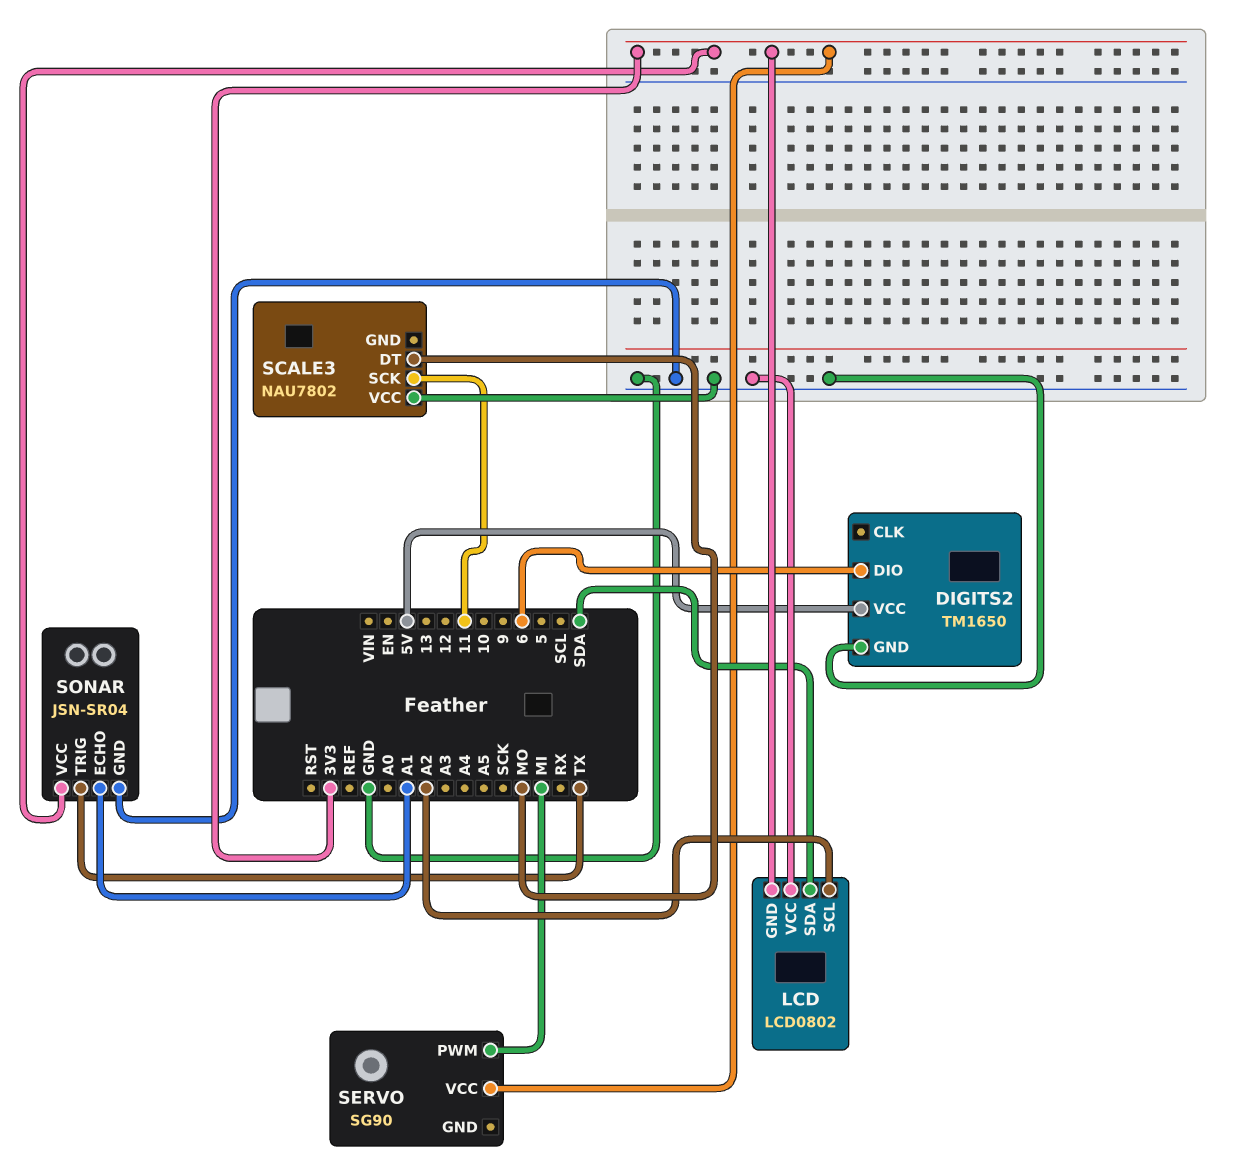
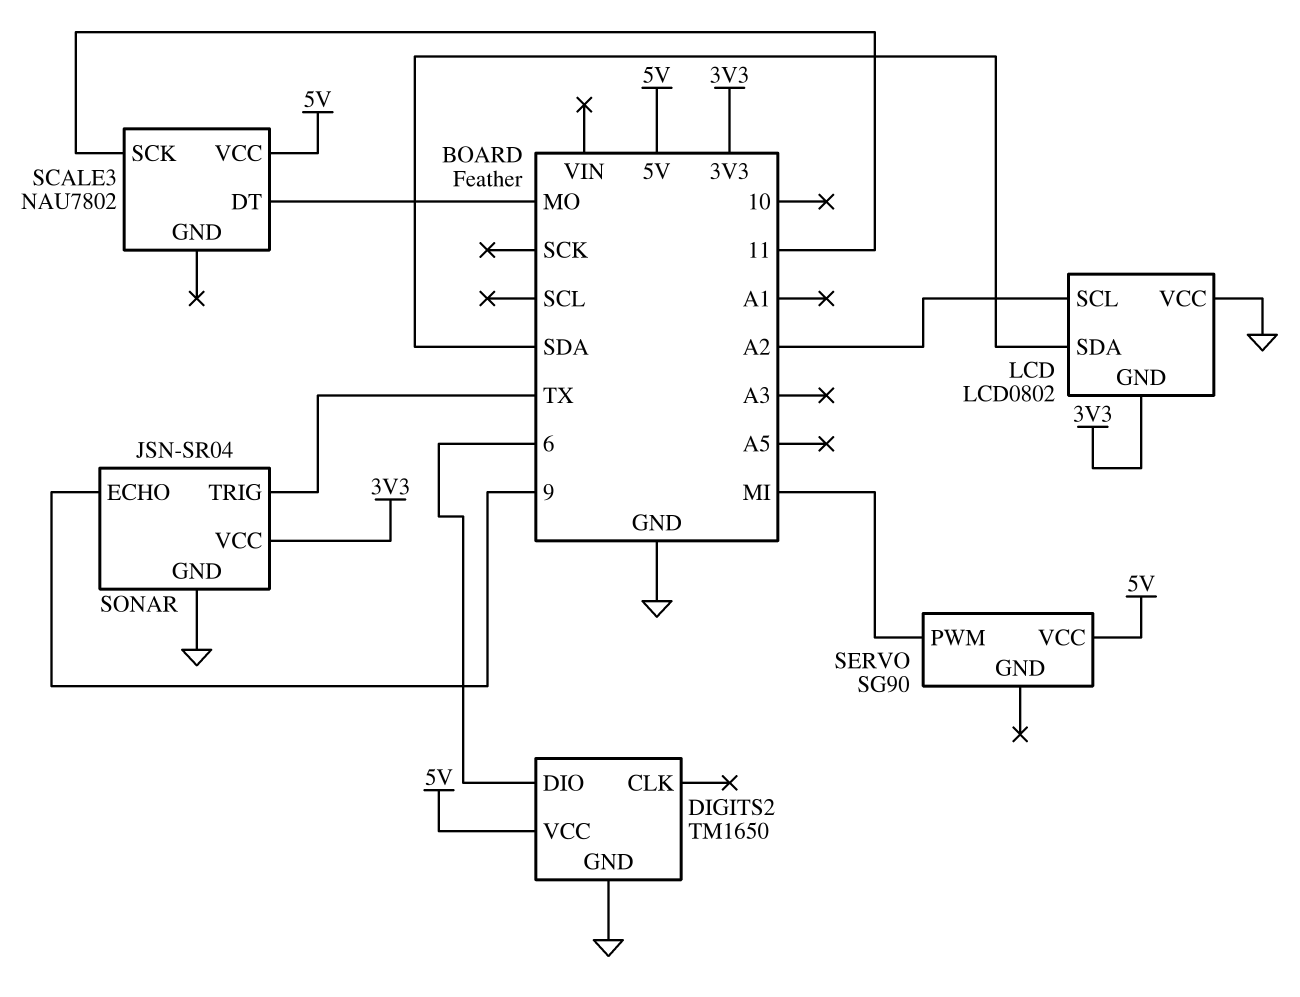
SCALE3 pin VCC: GND -> 5V
SERVO pin VCC: 3V3 -> 5V
SONAR pin ECHO: A1 -> 9

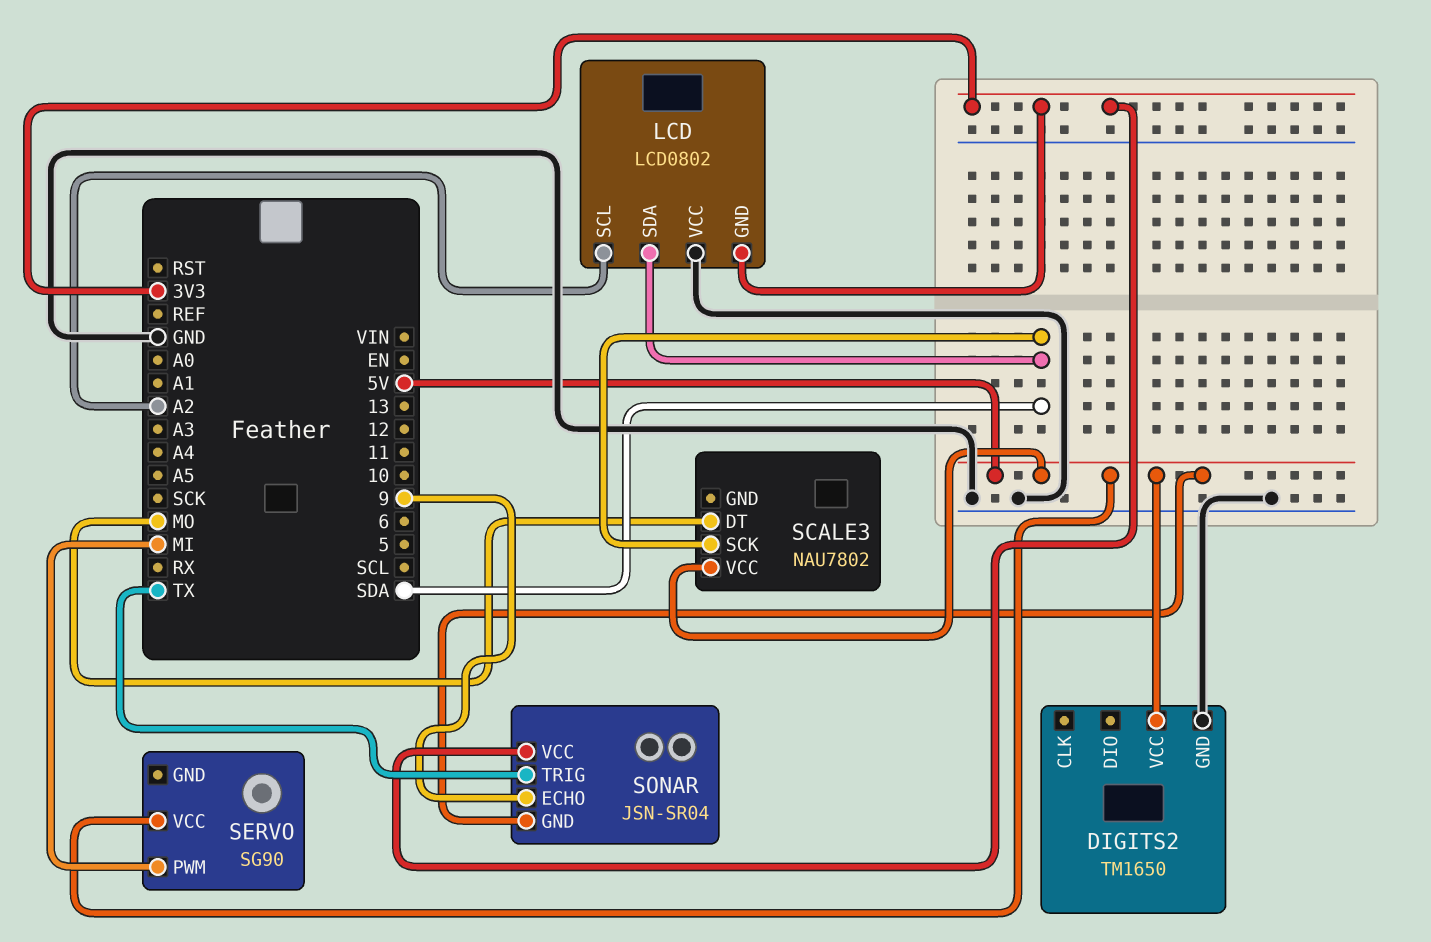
DIGITS2 pin DIO: 6 -> none
SCALE3 pin SCK: 11 -> SDA
SONAR pin GND: GND -> 5V

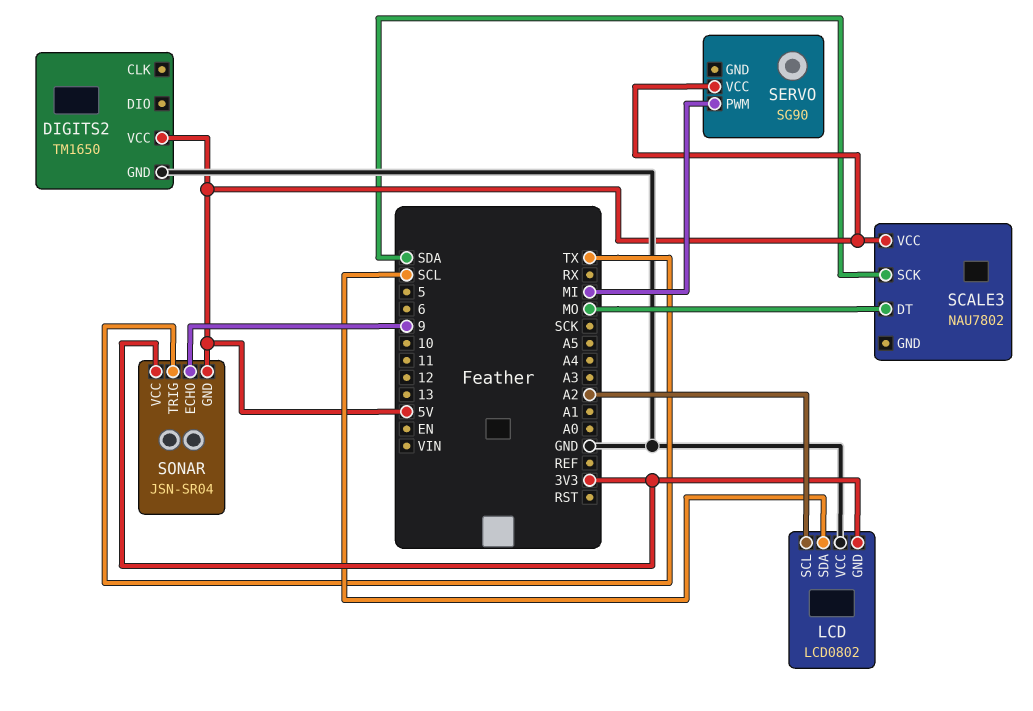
LCD pin SDA: SDA -> SCL

